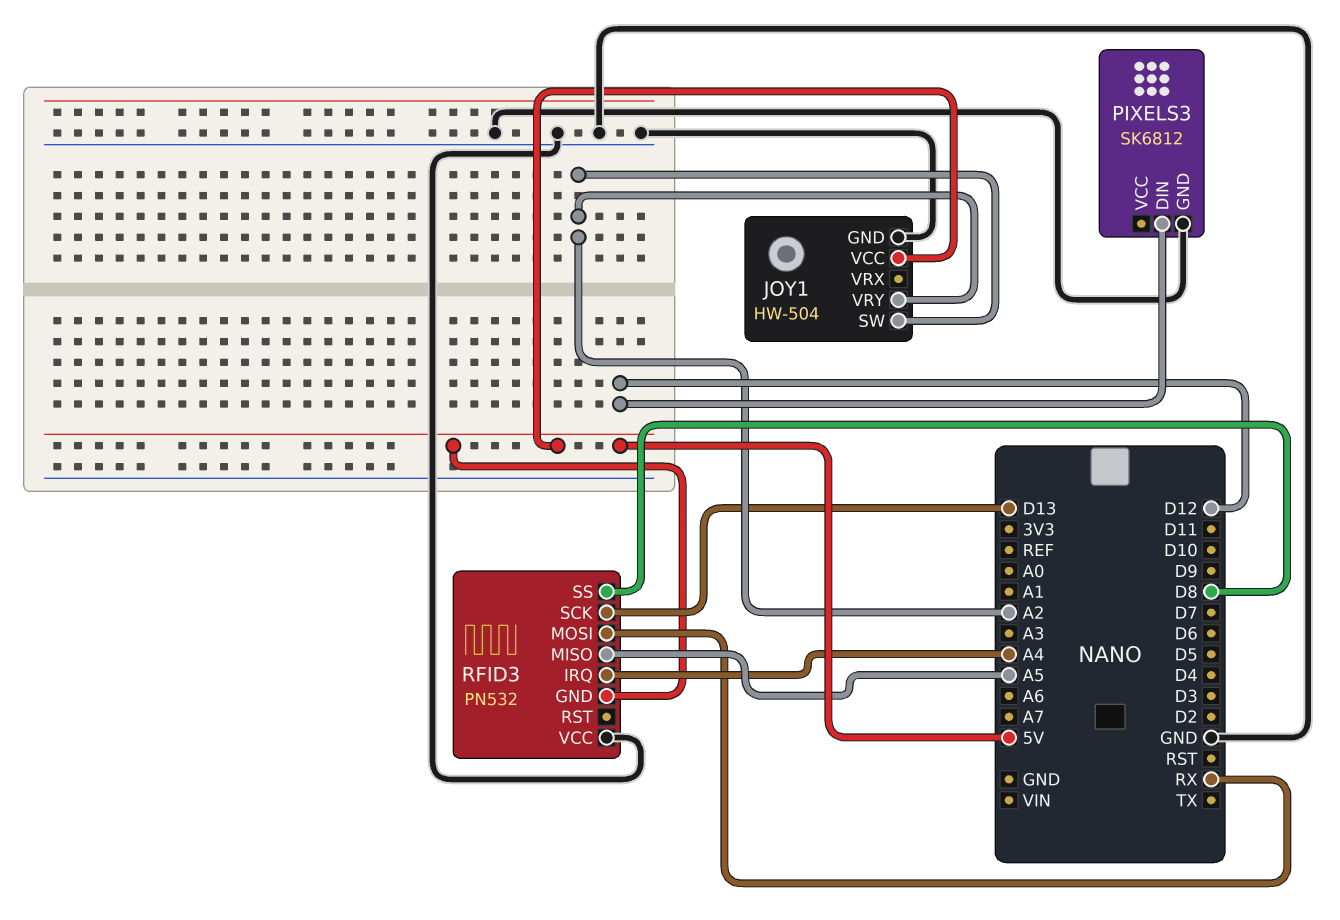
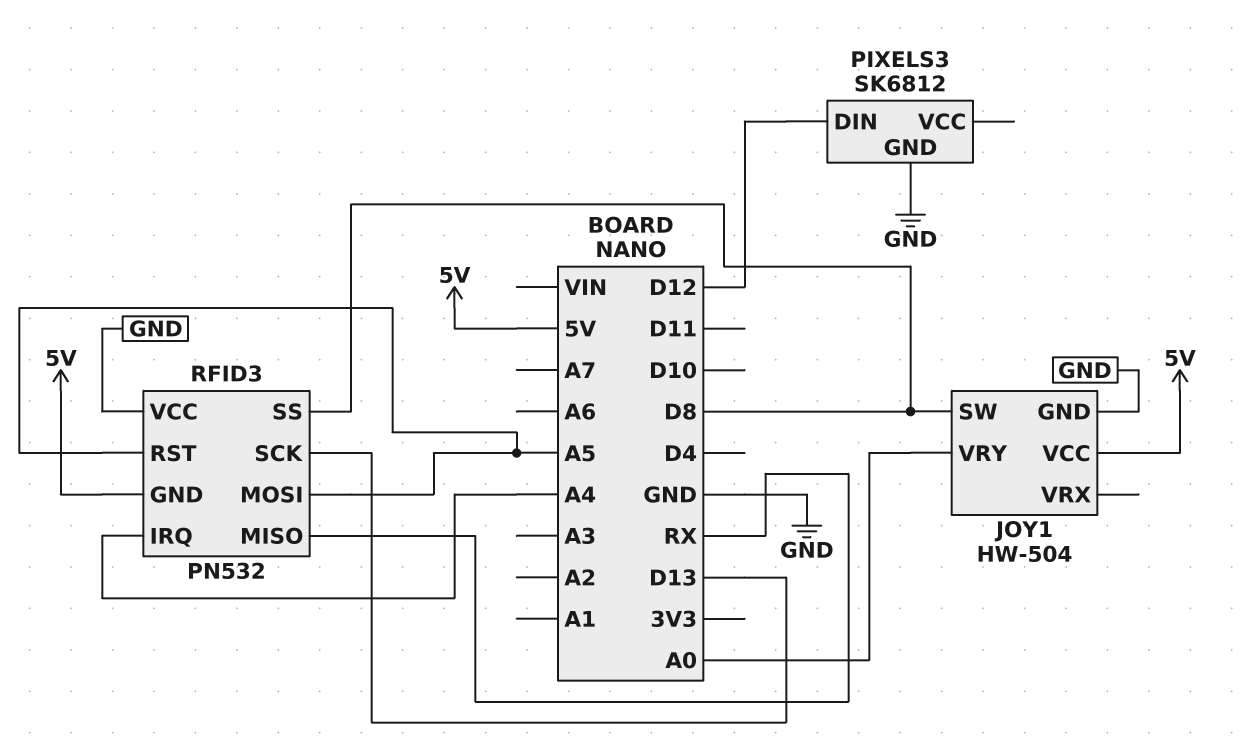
JOY1 pin SW: A2 -> D8
JOY1 pin VRY: A2 -> A0
RFID3 pin MISO: A5 -> RX
RFID3 pin MOSI: RX -> A5
RFID3 pin RST: none -> A5

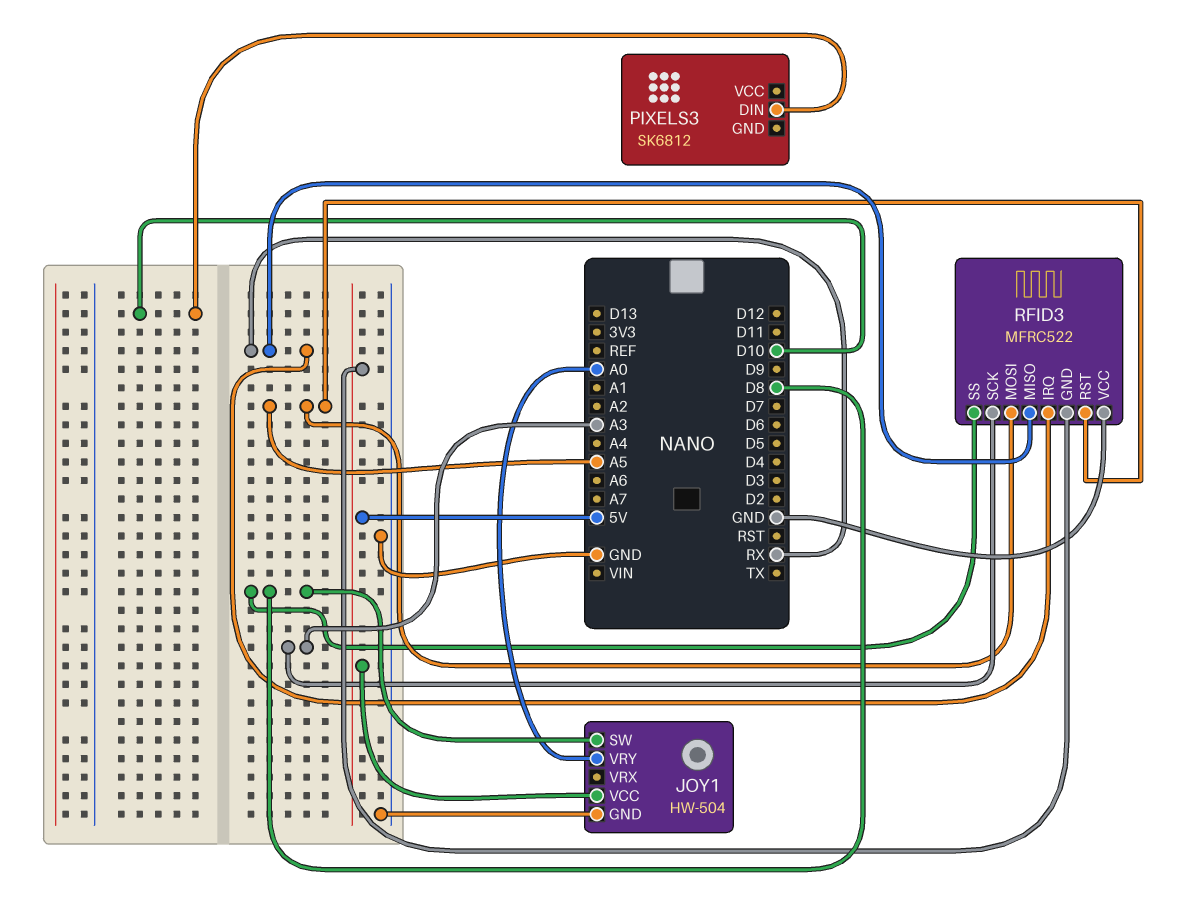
PIXELS3 pin DIN: D12 -> D10
PIXELS3 pin GND: GND -> none
RFID3: PN532 -> MFRC522
RFID3 pin IRQ: A4 -> RX
RFID3 pin SCK: D13 -> A3

